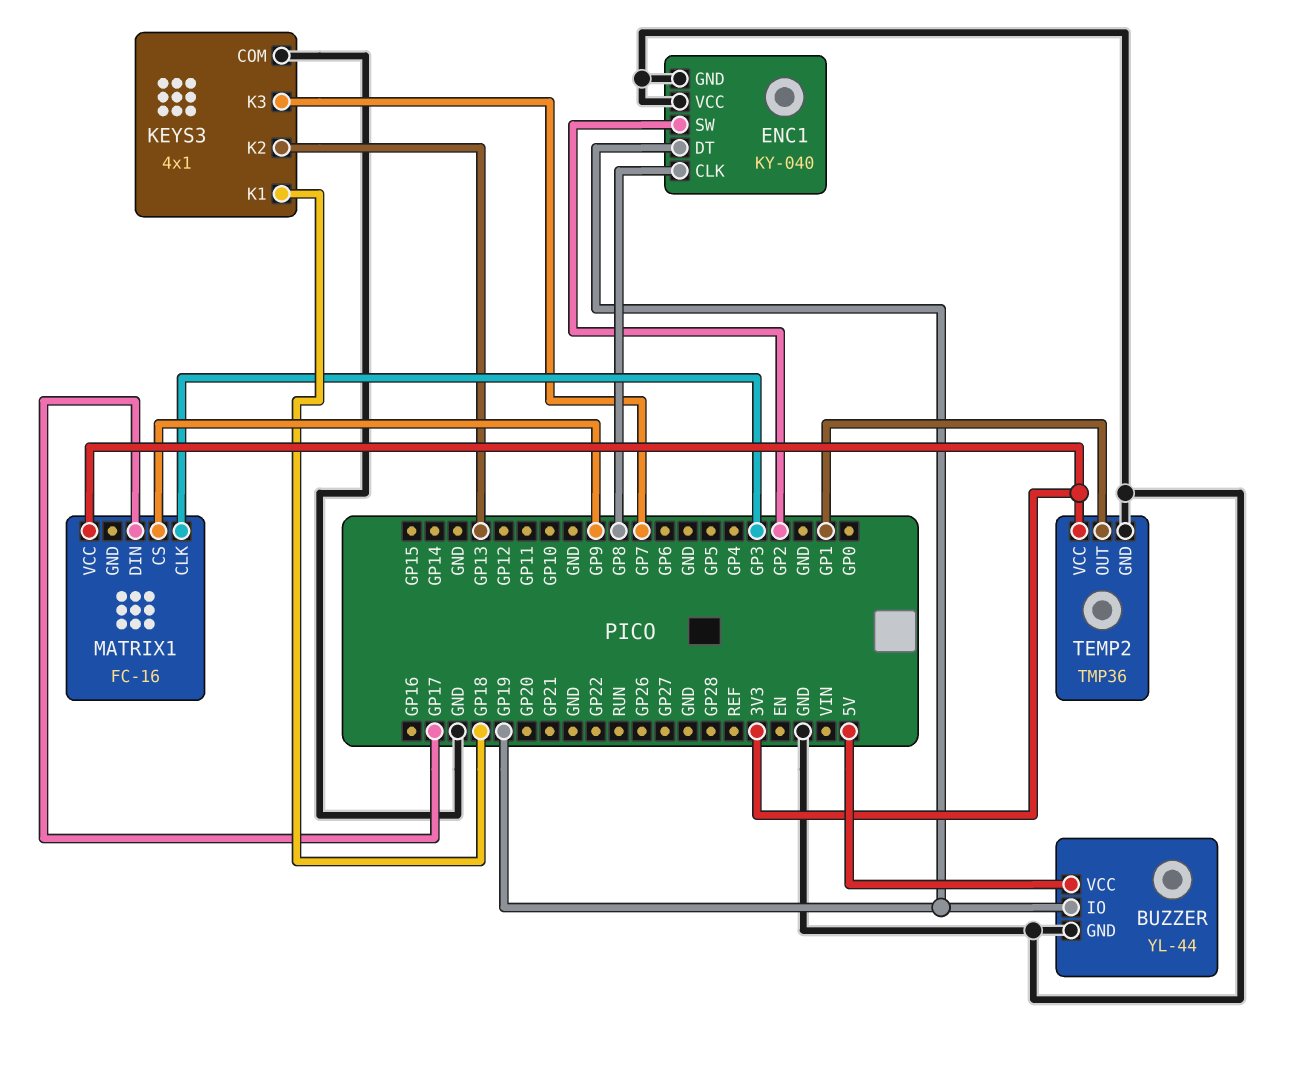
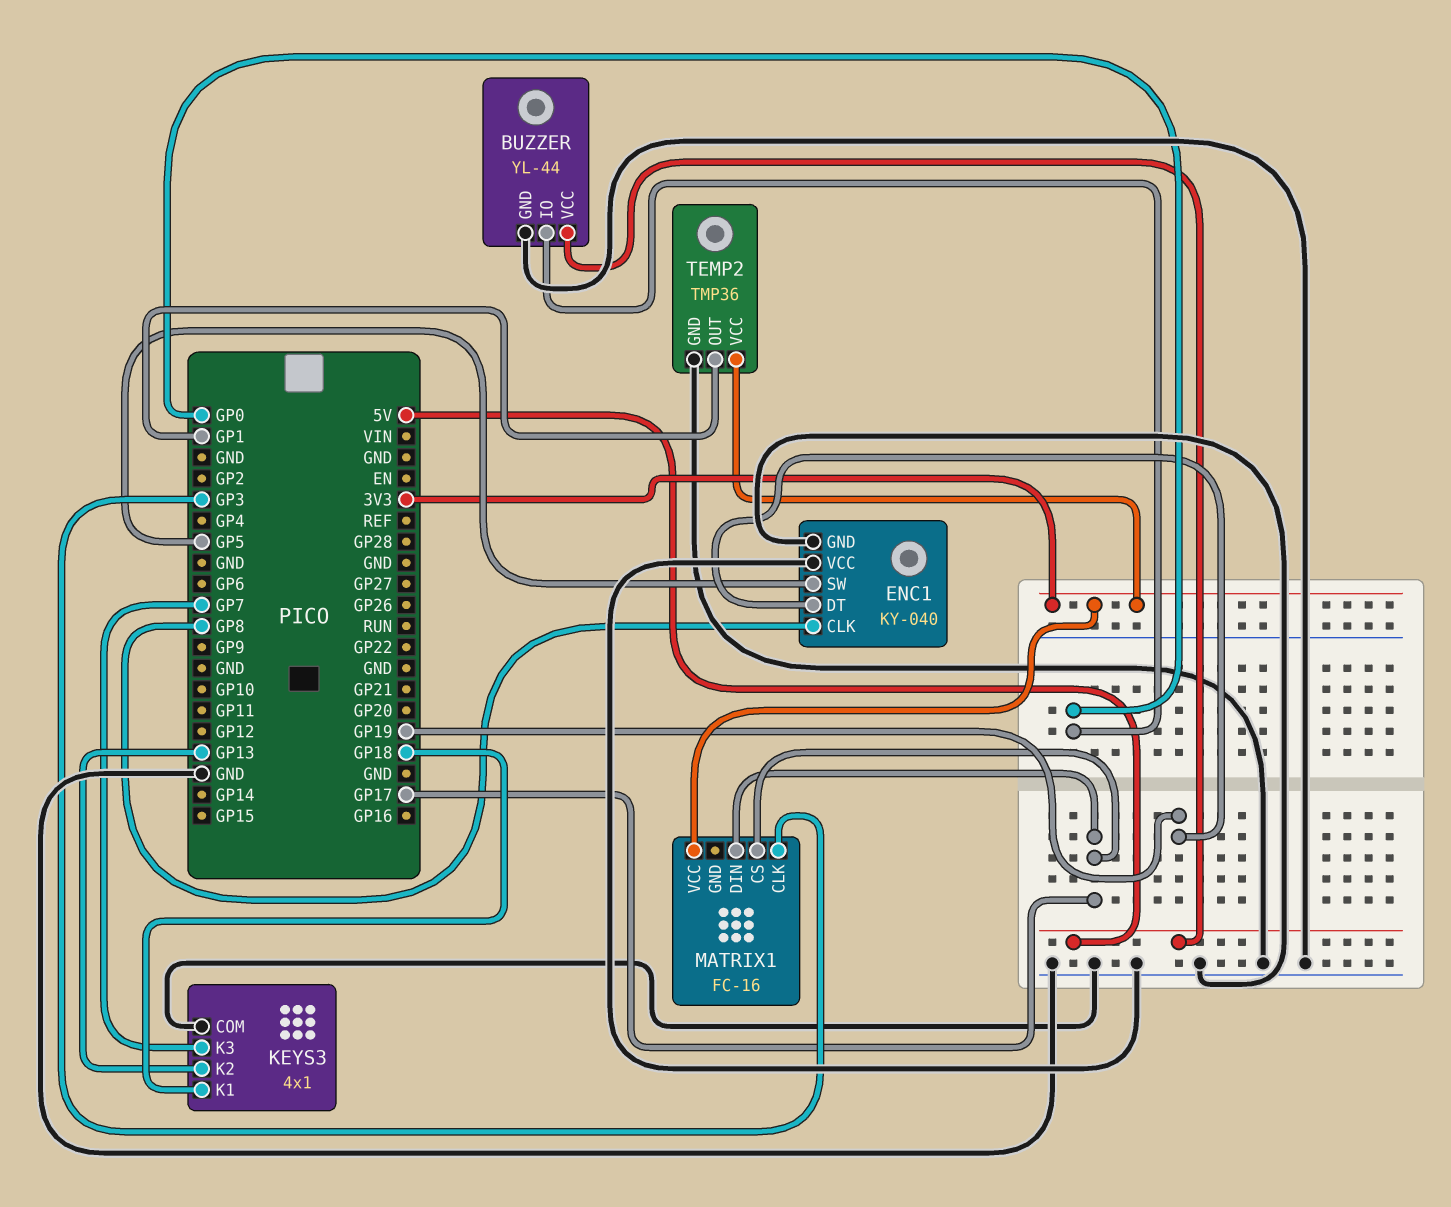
BUZZER pin IO: GP19 -> GP0
ENC1 pin SW: GP2 -> GP5
MATRIX1 pin CS: GP9 -> GP17

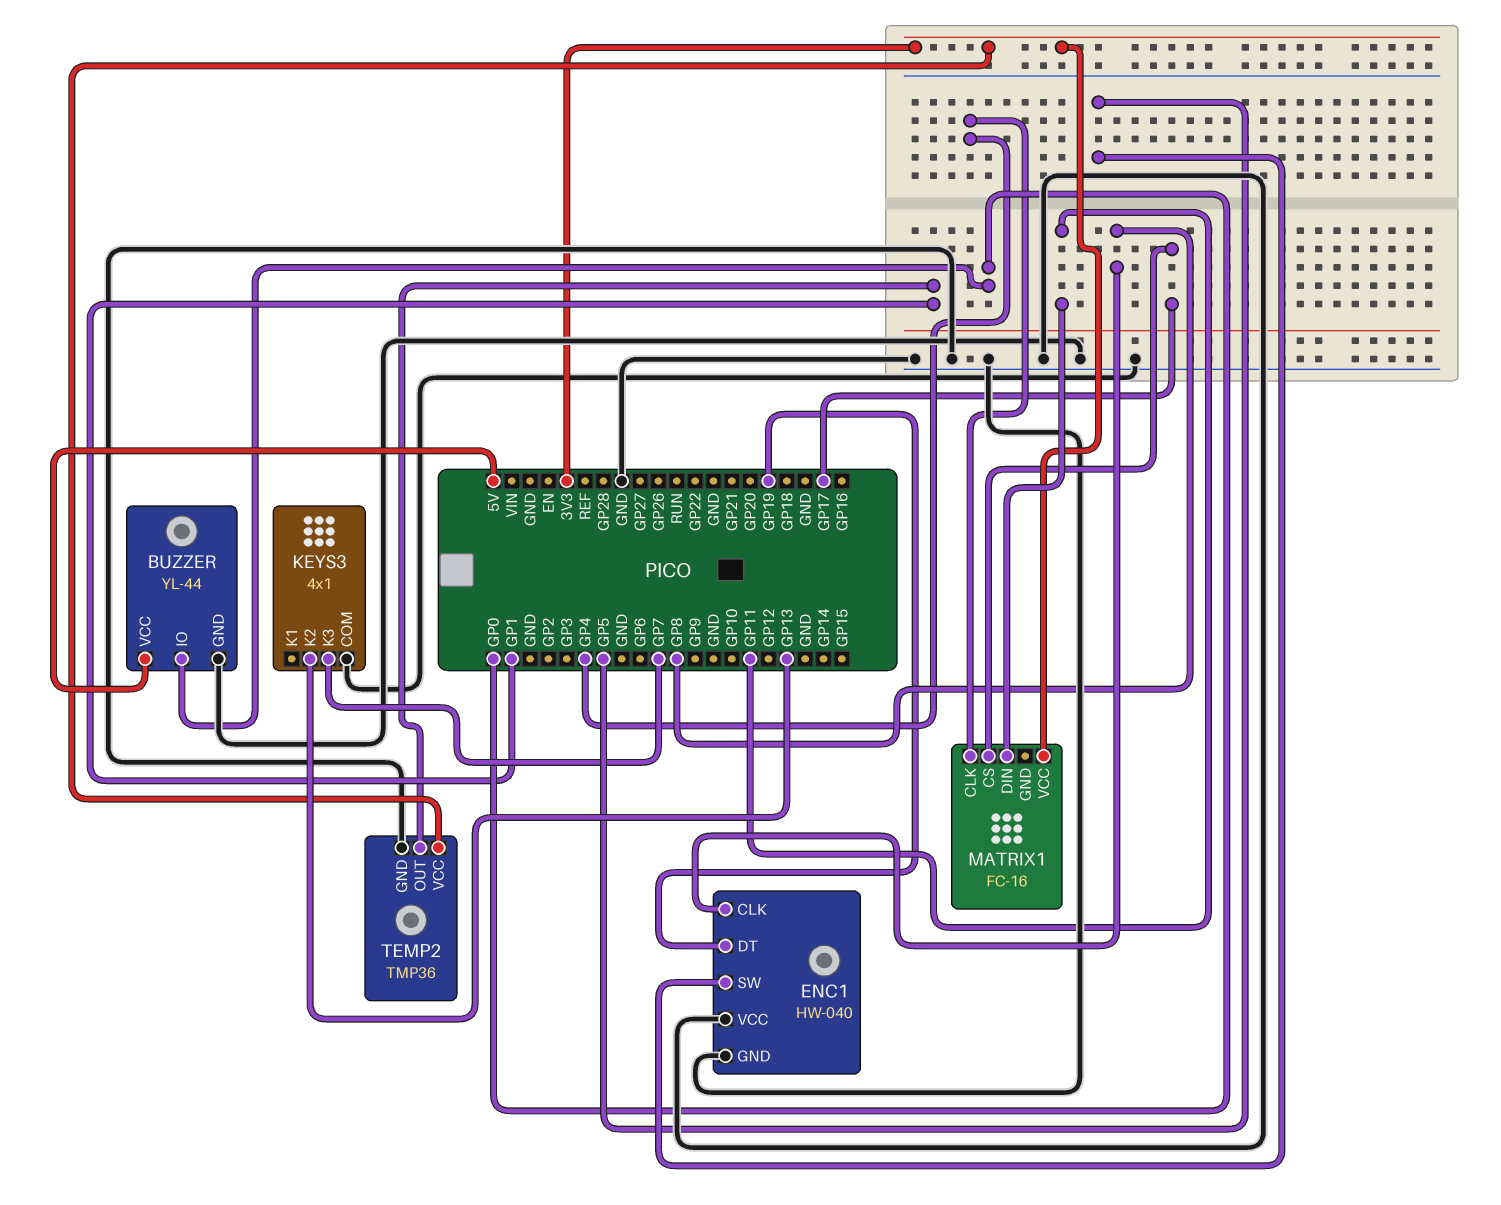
ENC1: KY-040 -> HW-040
KEYS3 pin K1: GP18 -> none
MATRIX1 pin CLK: GP3 -> GP4
MATRIX1 pin DIN: GP17 -> GP11

